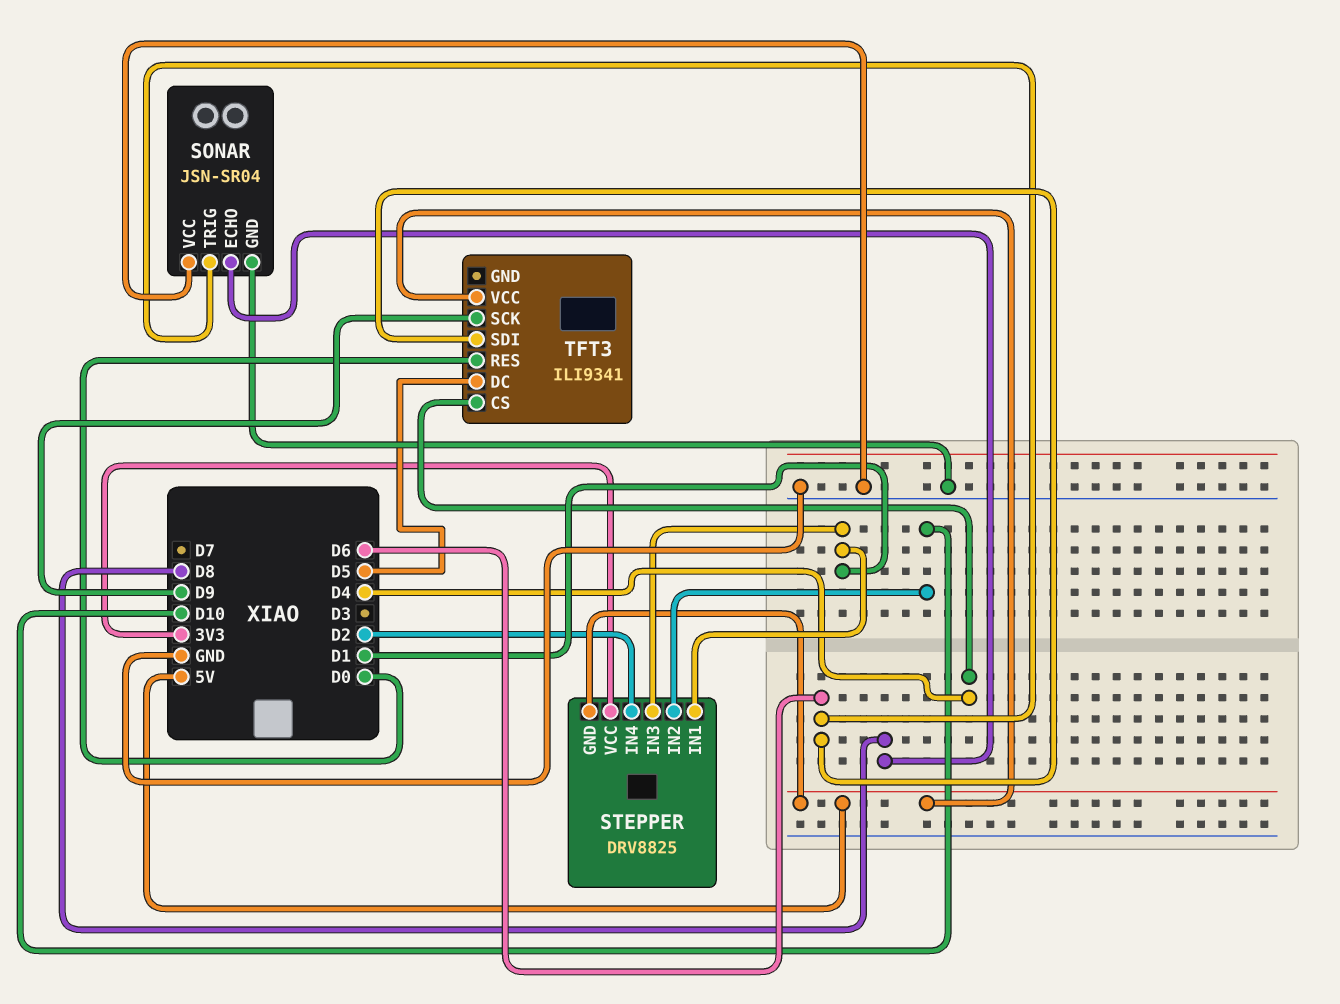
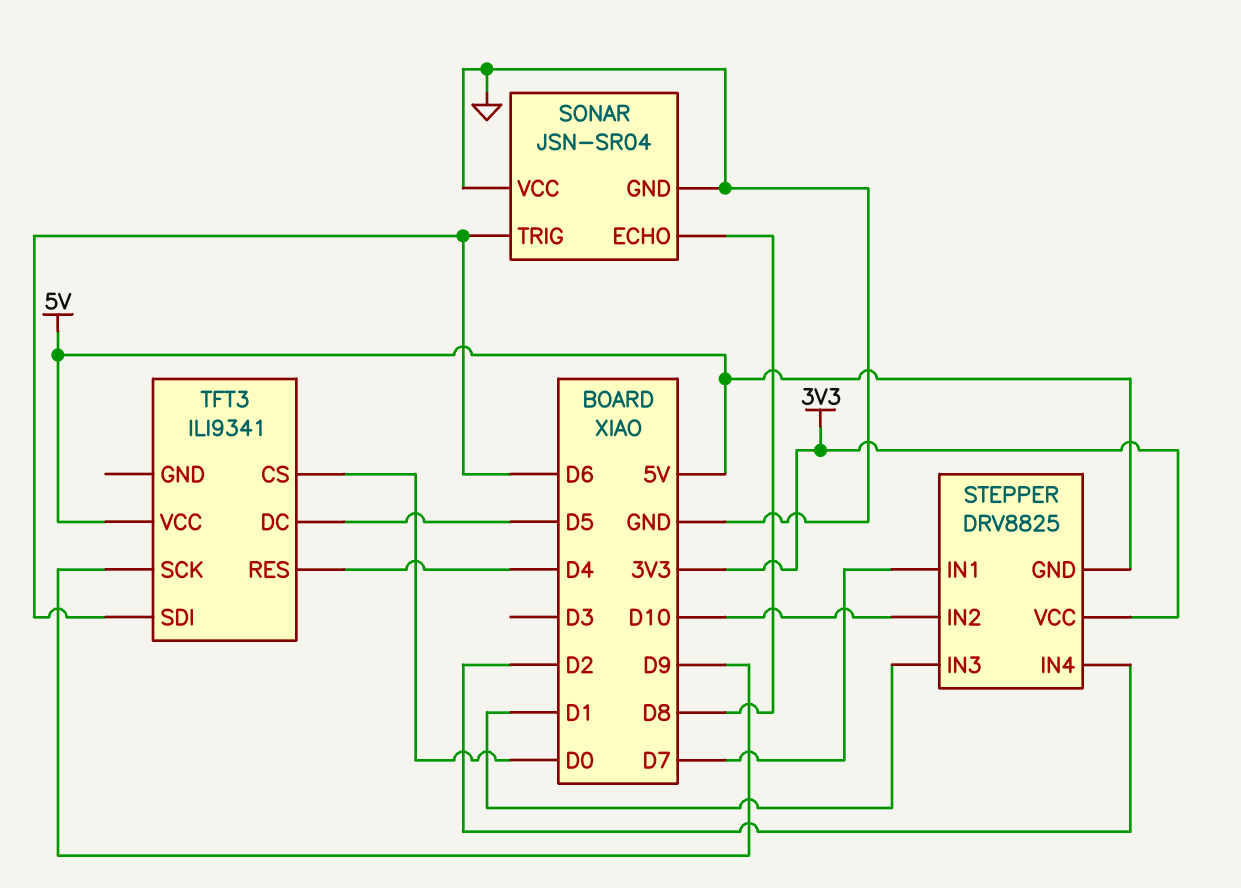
STEPPER pin IN1: D1 -> D7
TFT3 pin CS: D4 -> D0
TFT3 pin RES: D0 -> D4

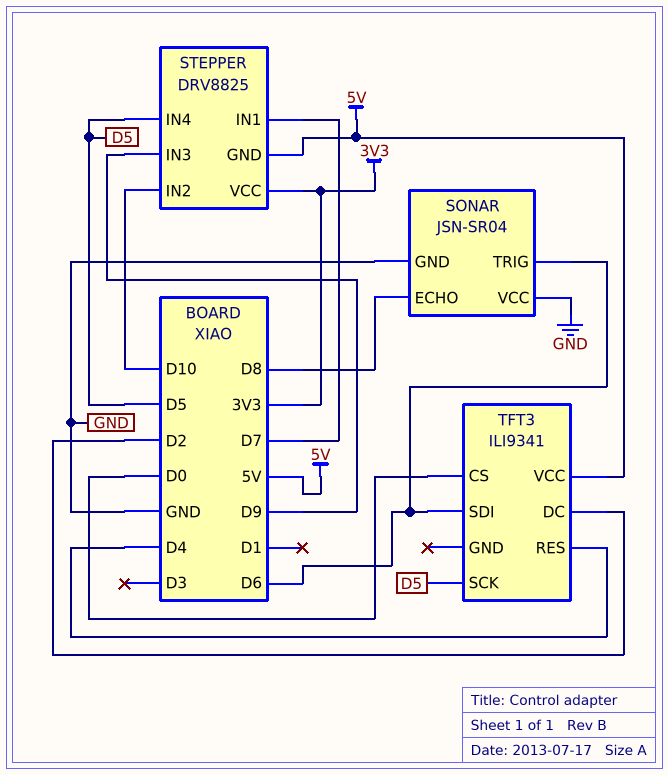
STEPPER pin IN3: D1 -> D9
STEPPER pin IN4: D2 -> D5
TFT3 pin DC: D5 -> D2
TFT3 pin SCK: D9 -> D5

